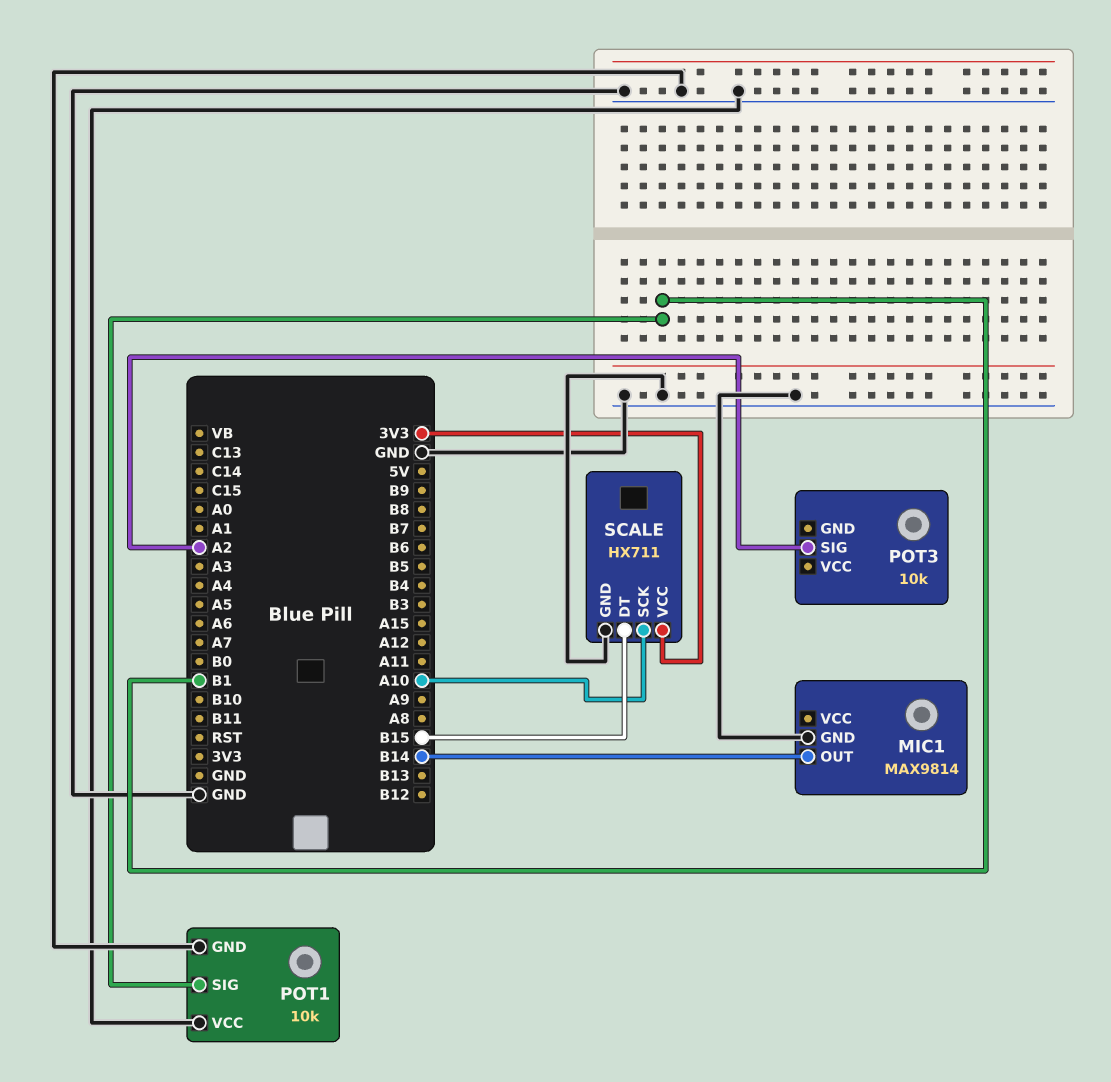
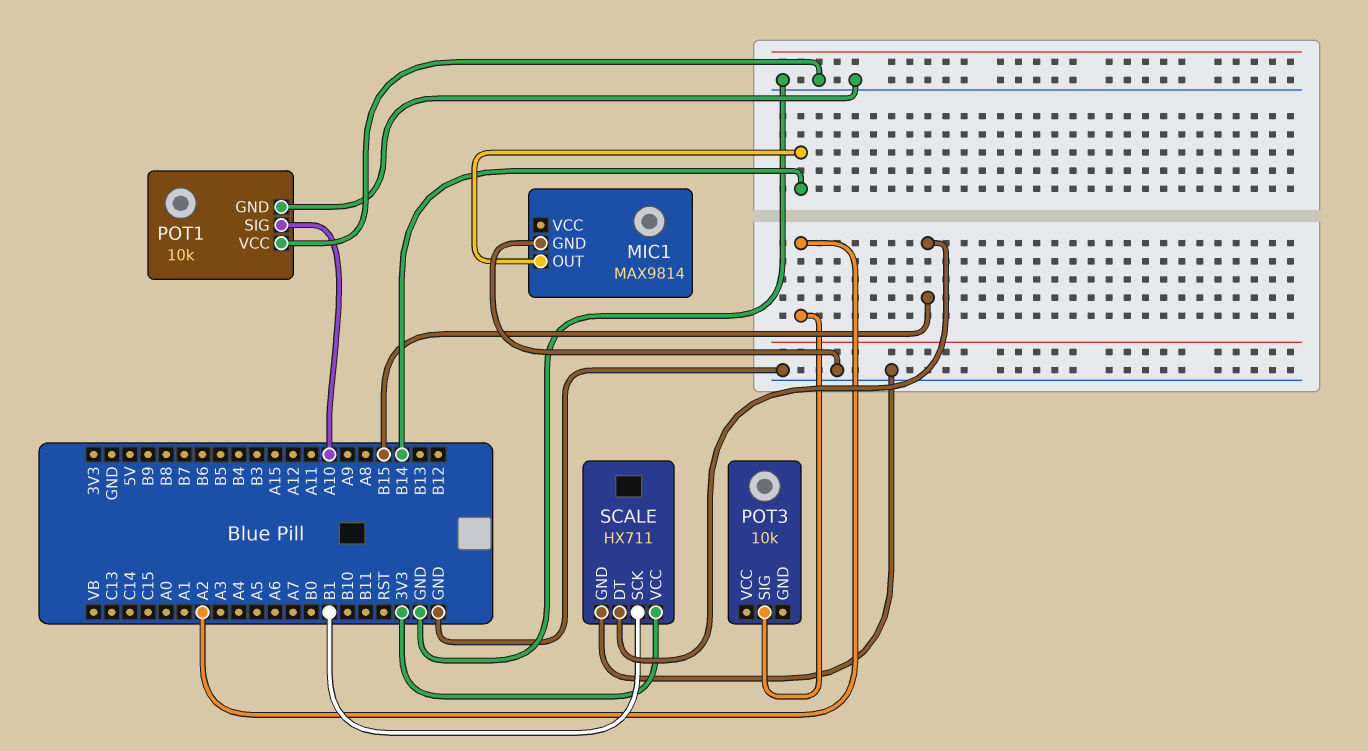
POT1 pin SIG: B1 -> A10
SCALE pin SCK: A10 -> B1

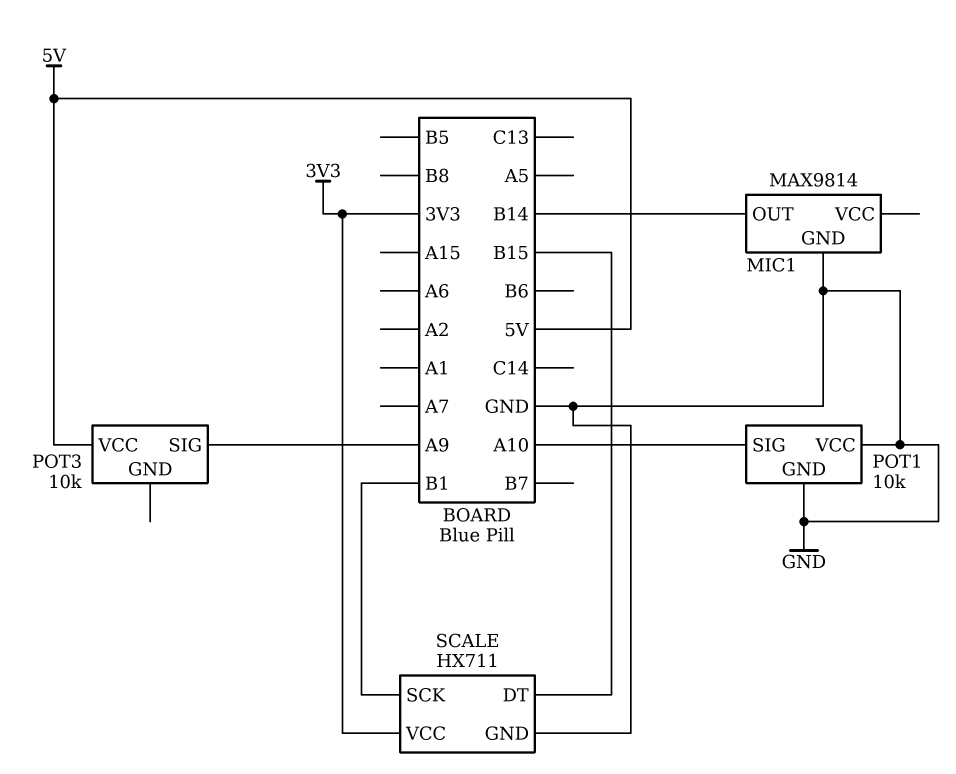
POT3 pin SIG: A2 -> A9
POT3 pin VCC: none -> 5V

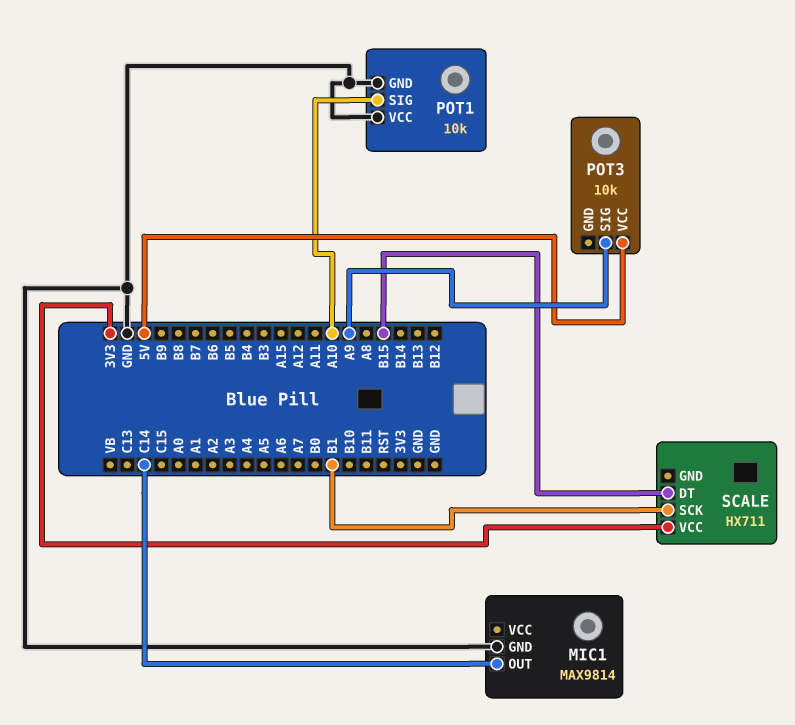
MIC1 pin OUT: B14 -> C14
SCALE pin GND: GND -> none

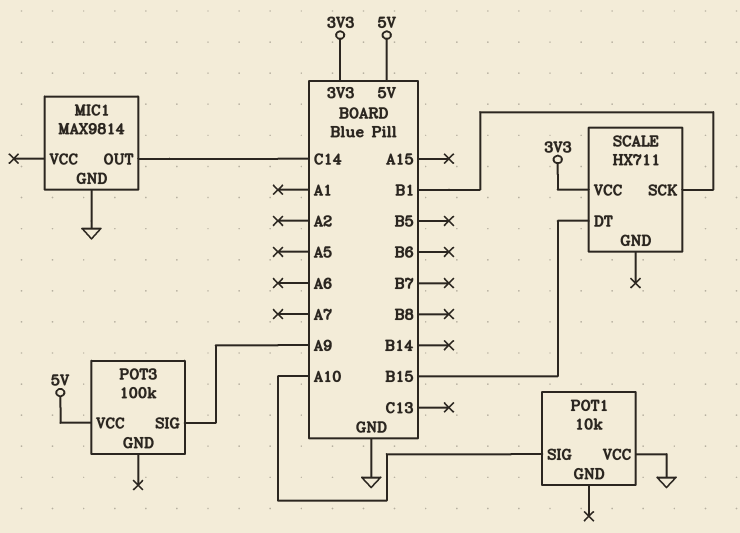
POT1 pin GND: GND -> none
POT3: 10k -> 100k

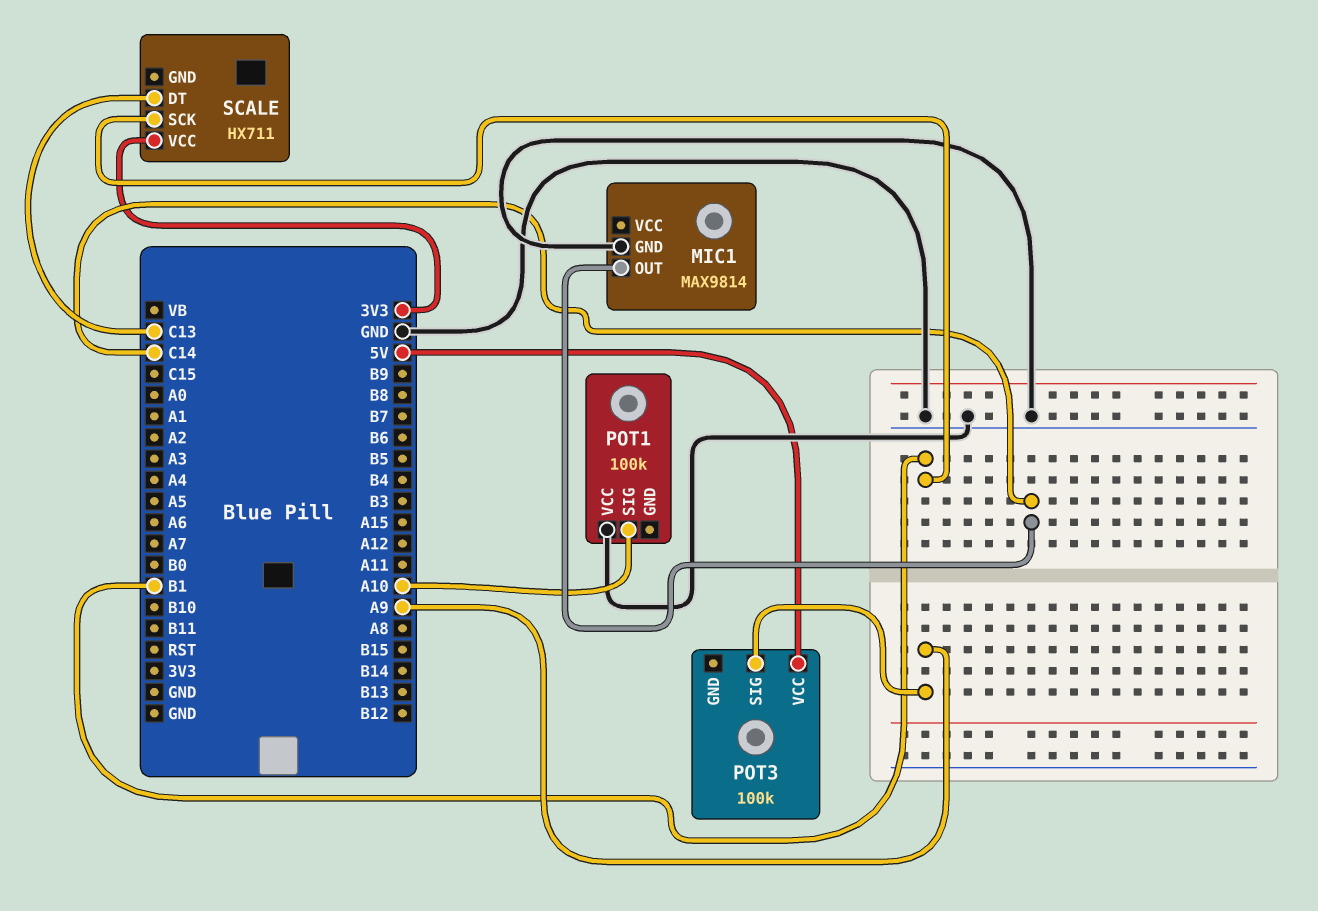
POT1: 10k -> 100k
SCALE pin DT: B15 -> C13

